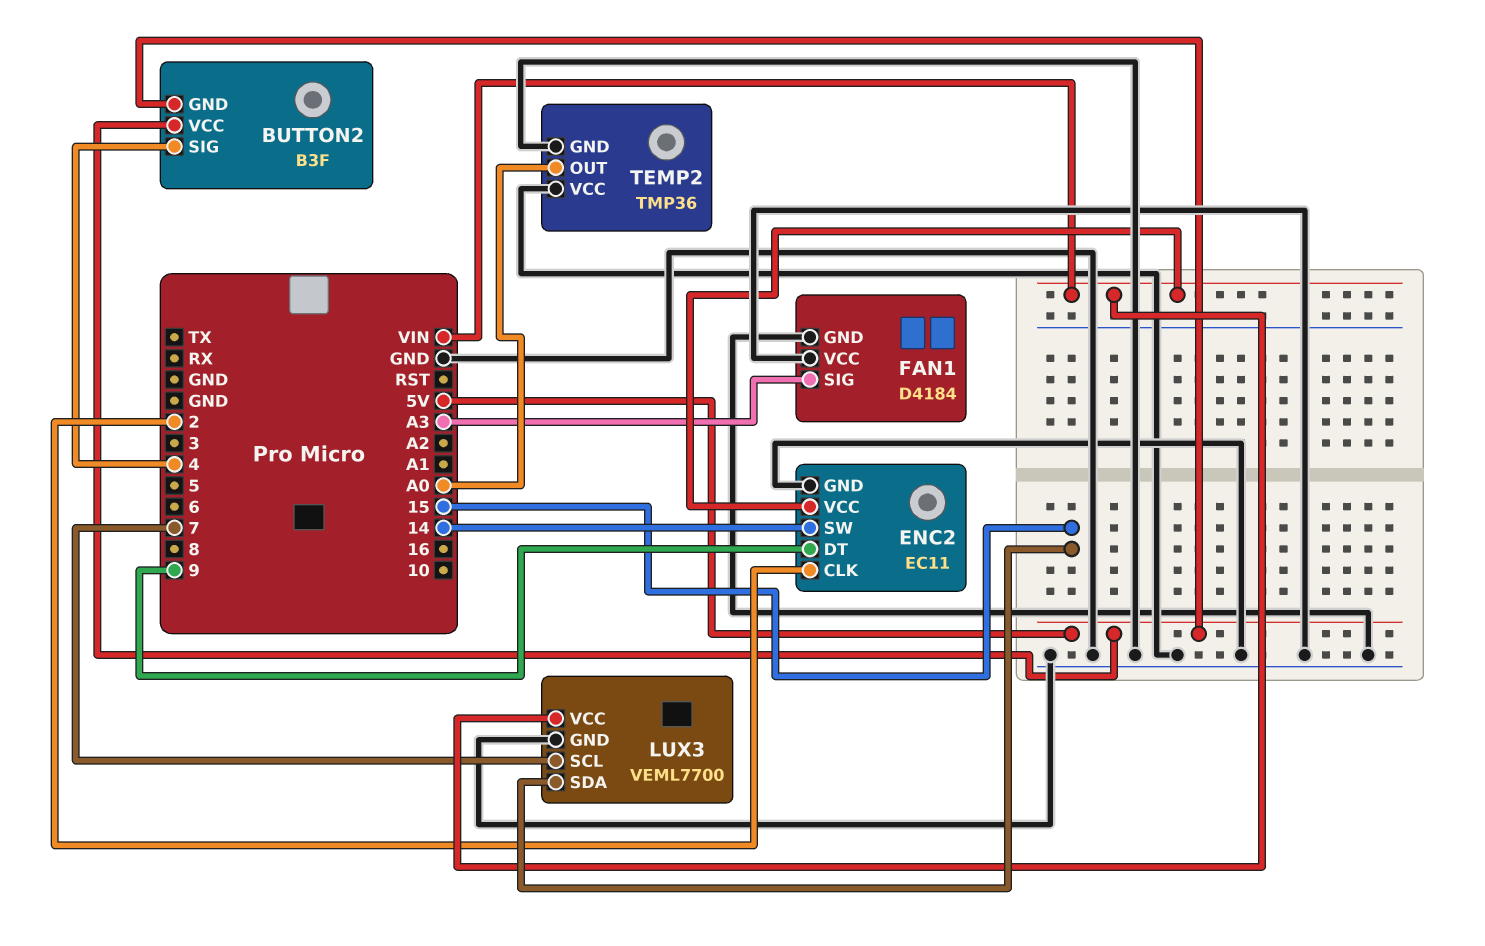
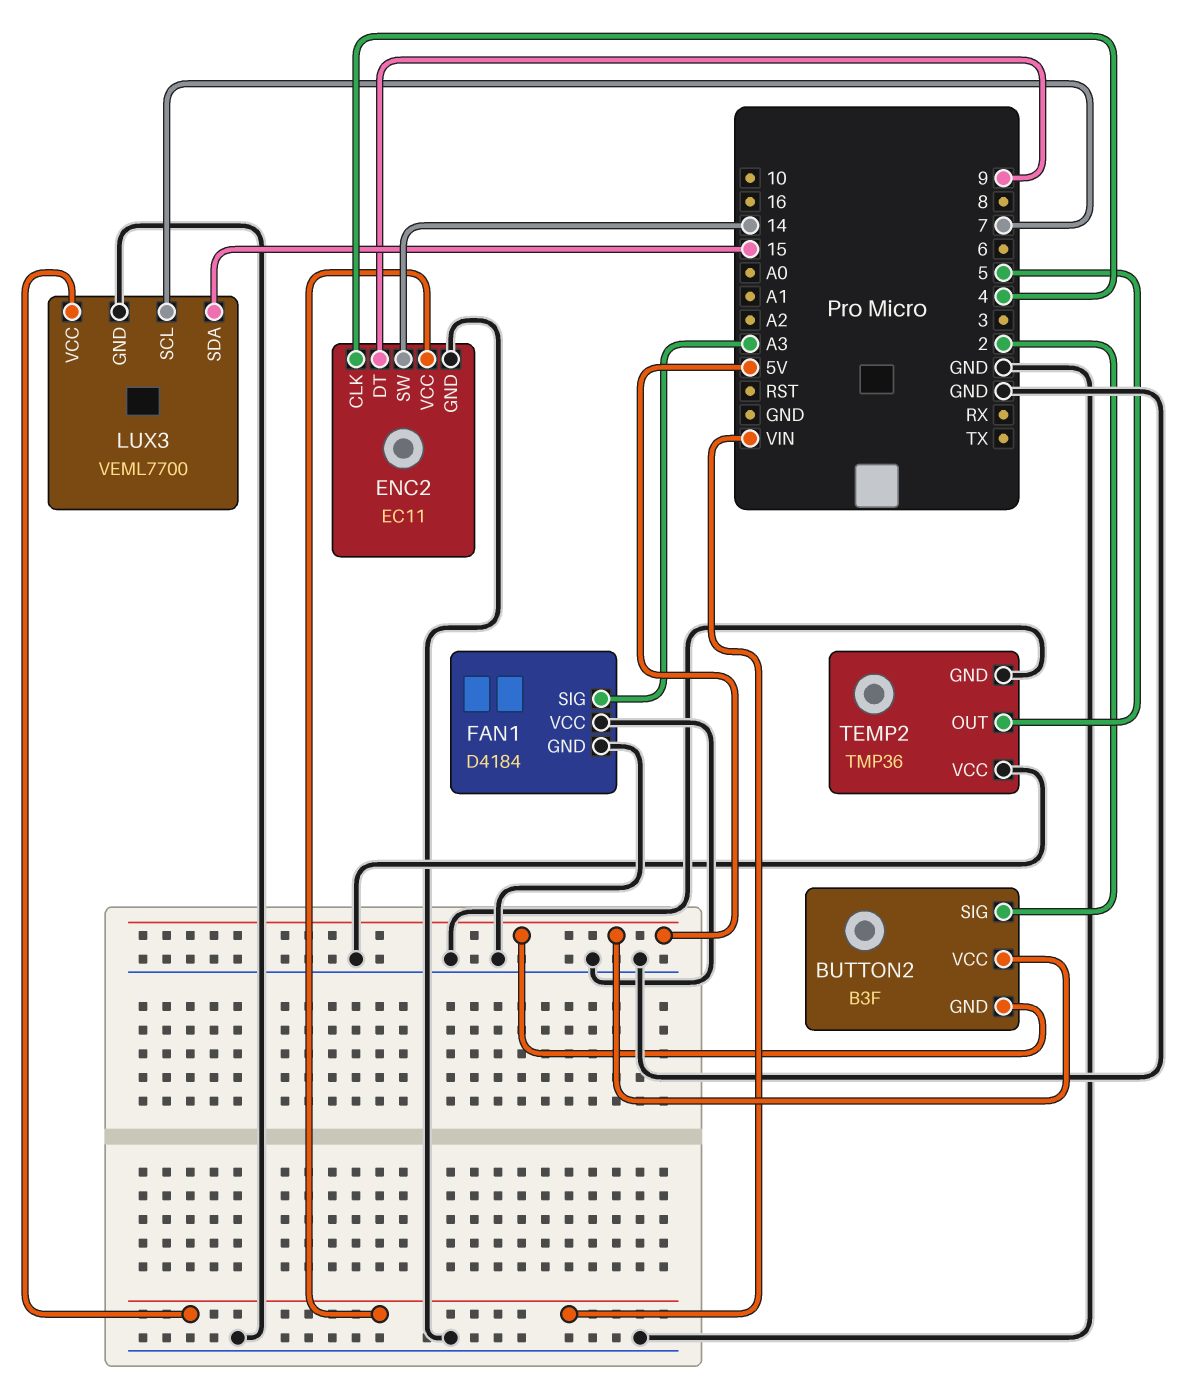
BUTTON2 pin SIG: 4 -> 2
ENC2 pin CLK: 2 -> 4
TEMP2 pin OUT: A0 -> 5

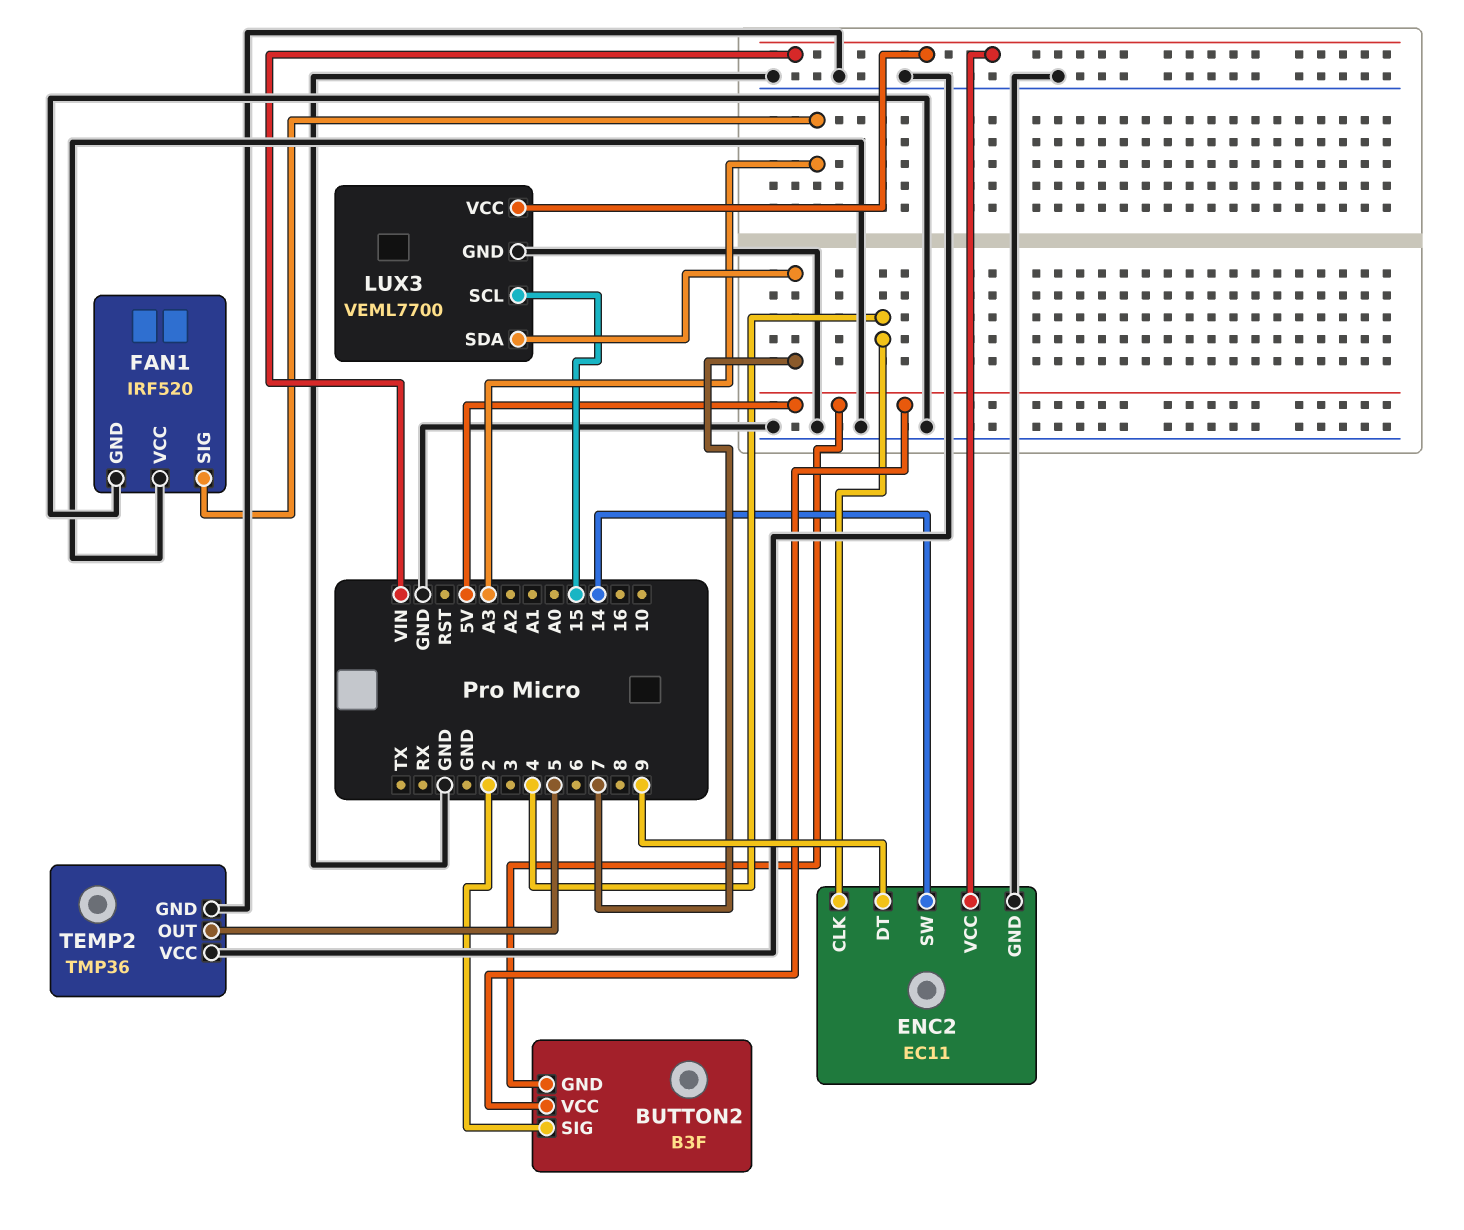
FAN1: D4184 -> IRF520
LUX3 pin SCL: 7 -> 15
LUX3 pin SDA: 15 -> 7

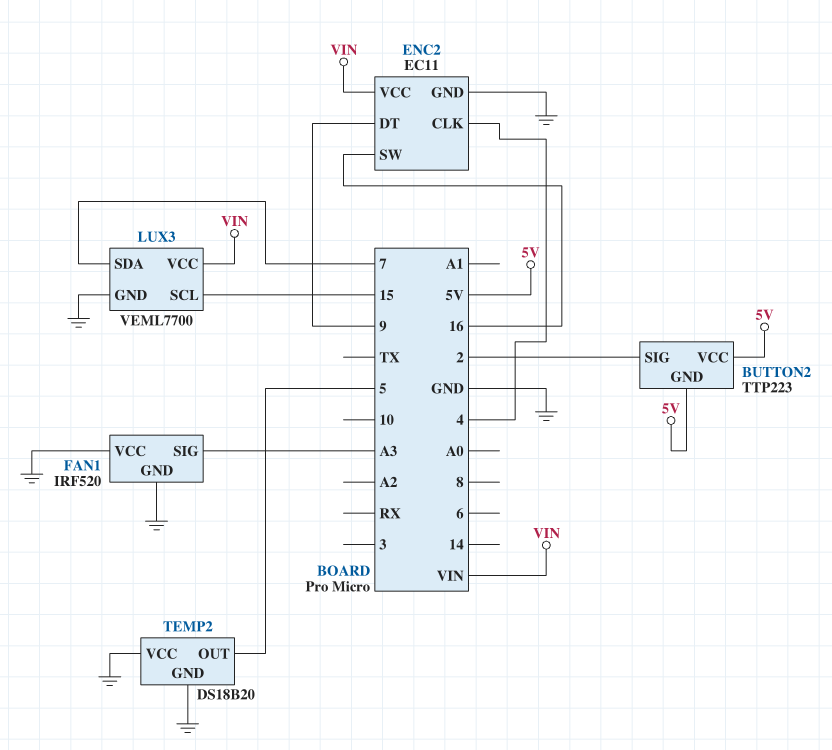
BUTTON2: B3F -> TTP223
ENC2 pin SW: 14 -> 16
TEMP2: TMP36 -> DS18B20

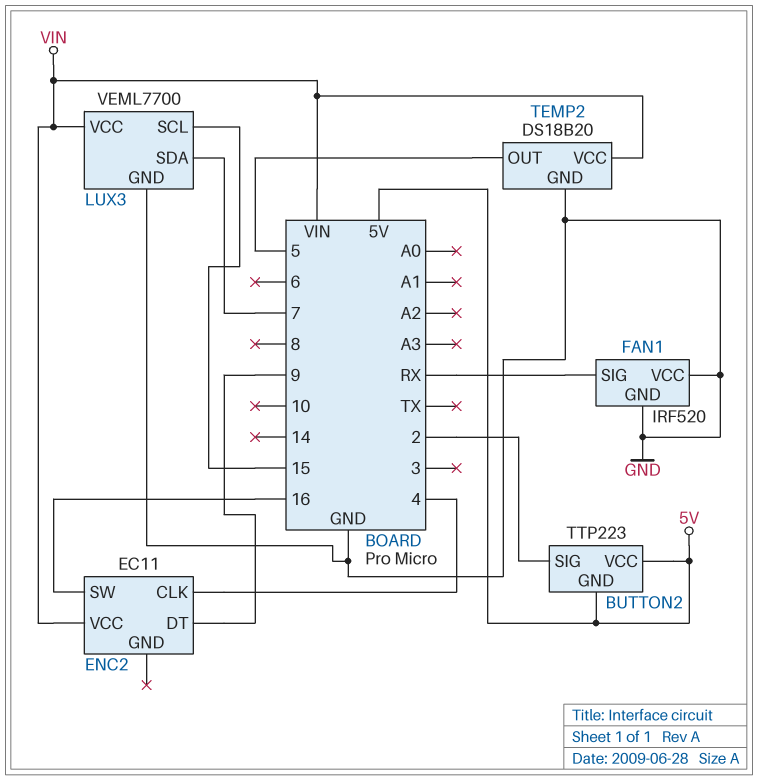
ENC2 pin GND: GND -> none
FAN1 pin SIG: A3 -> RX
TEMP2 pin VCC: GND -> VIN

